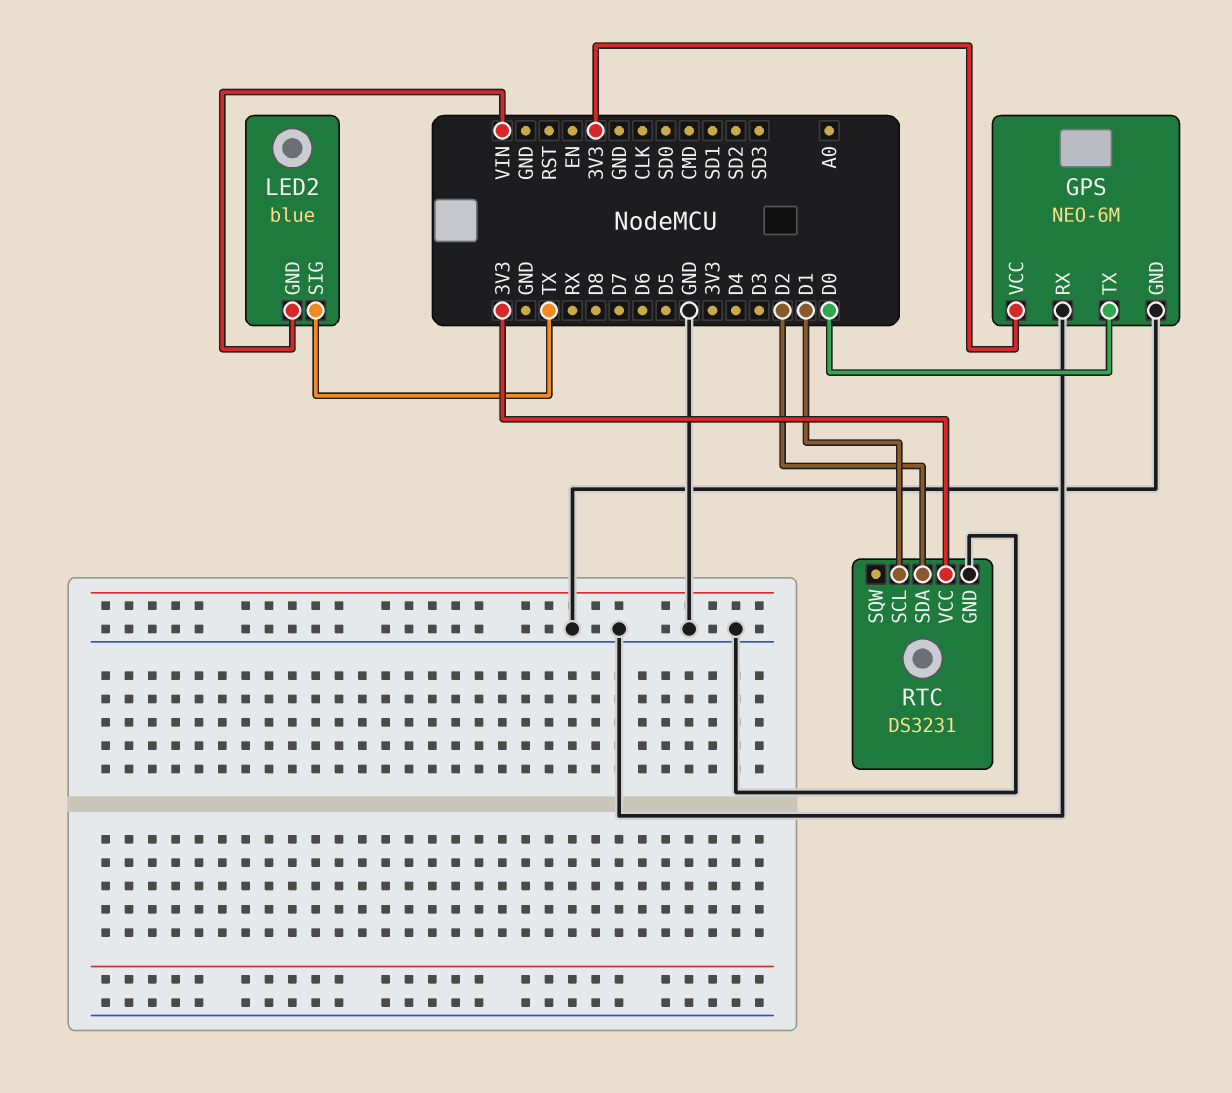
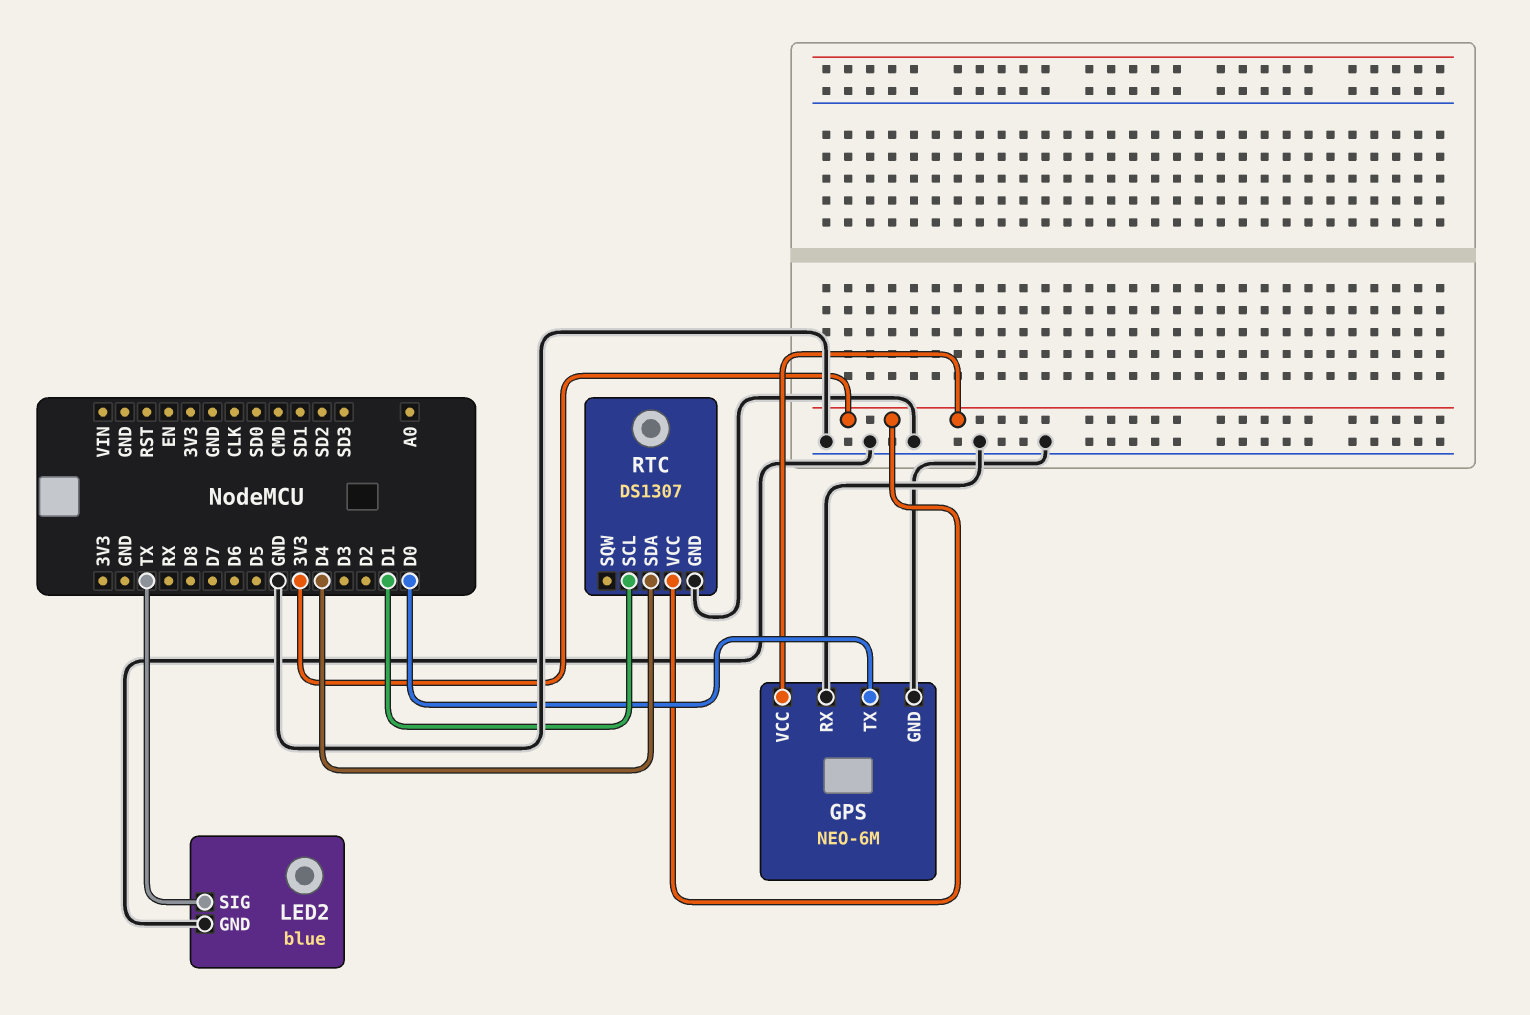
LED2 pin GND: VIN -> GND
RTC: DS3231 -> DS1307
RTC pin SDA: D2 -> D4

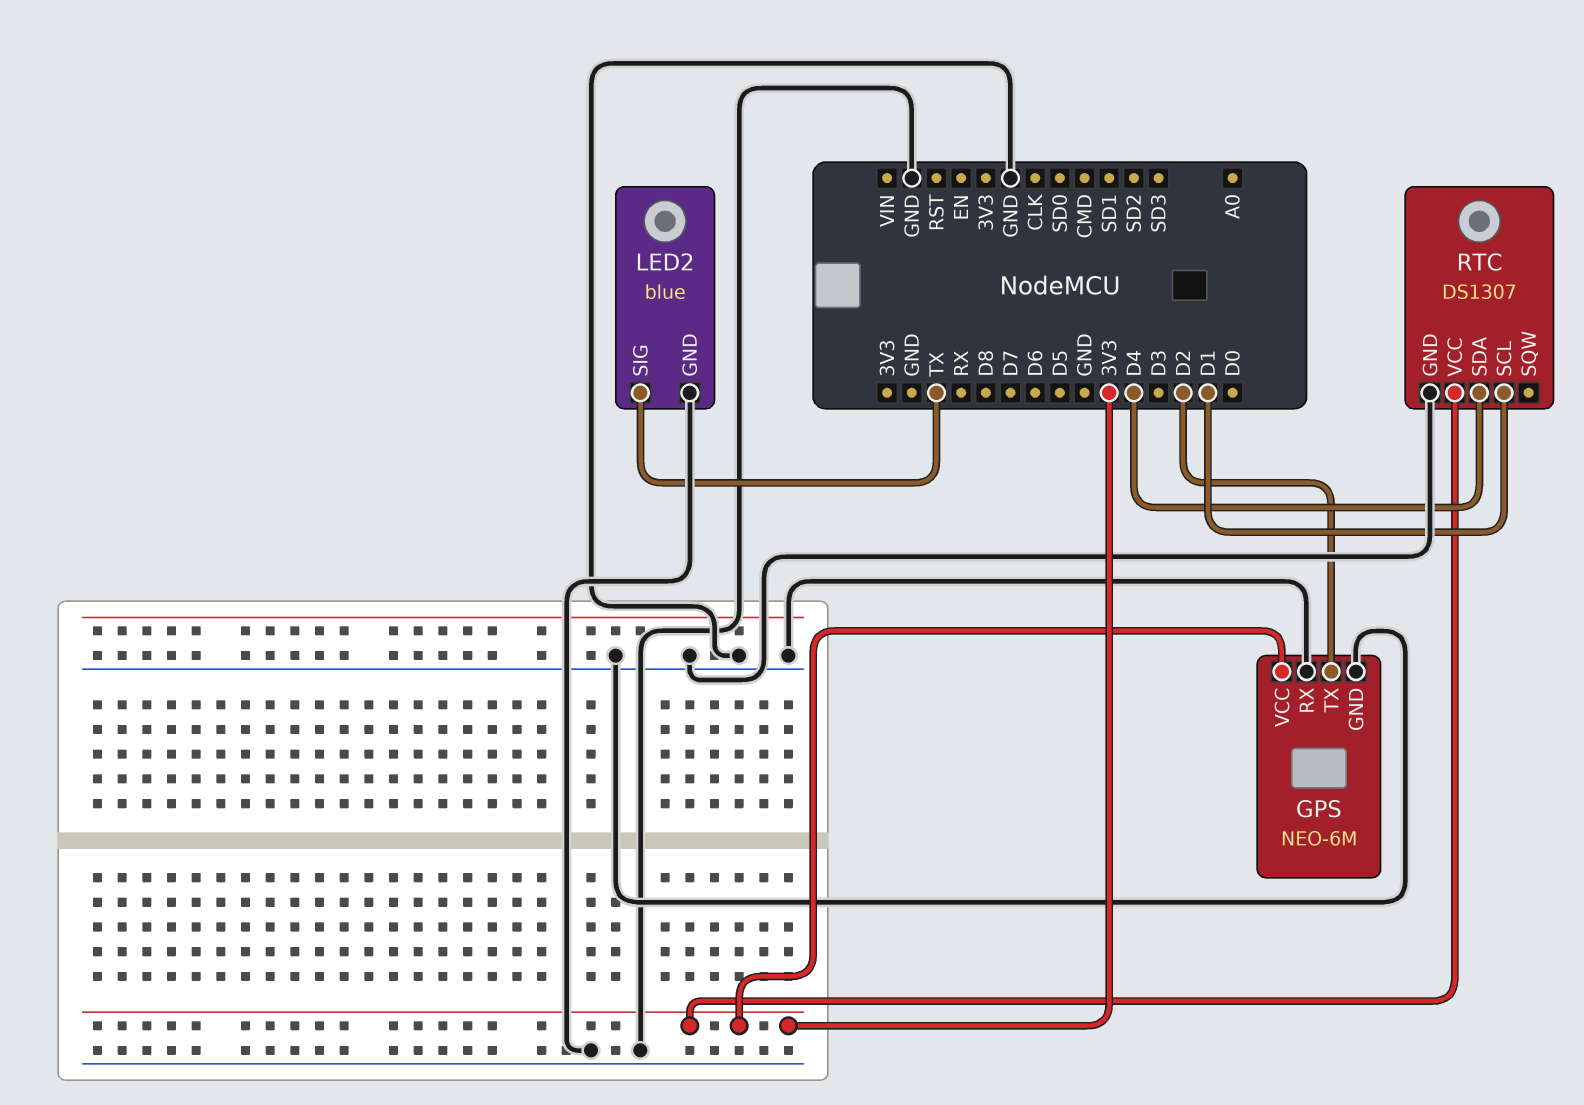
GPS pin TX: D0 -> D2

